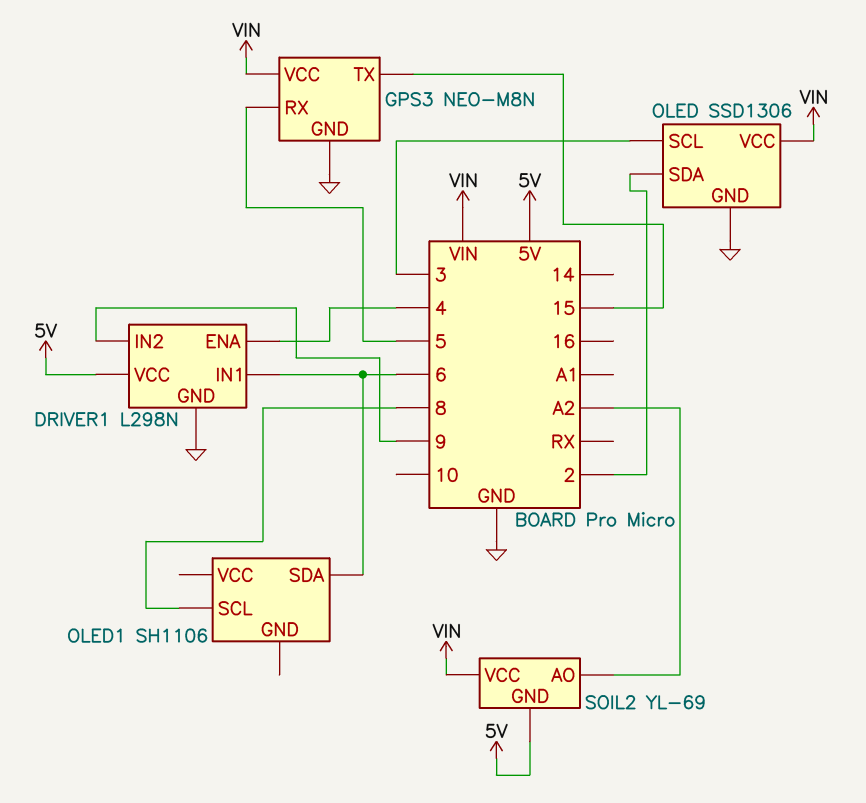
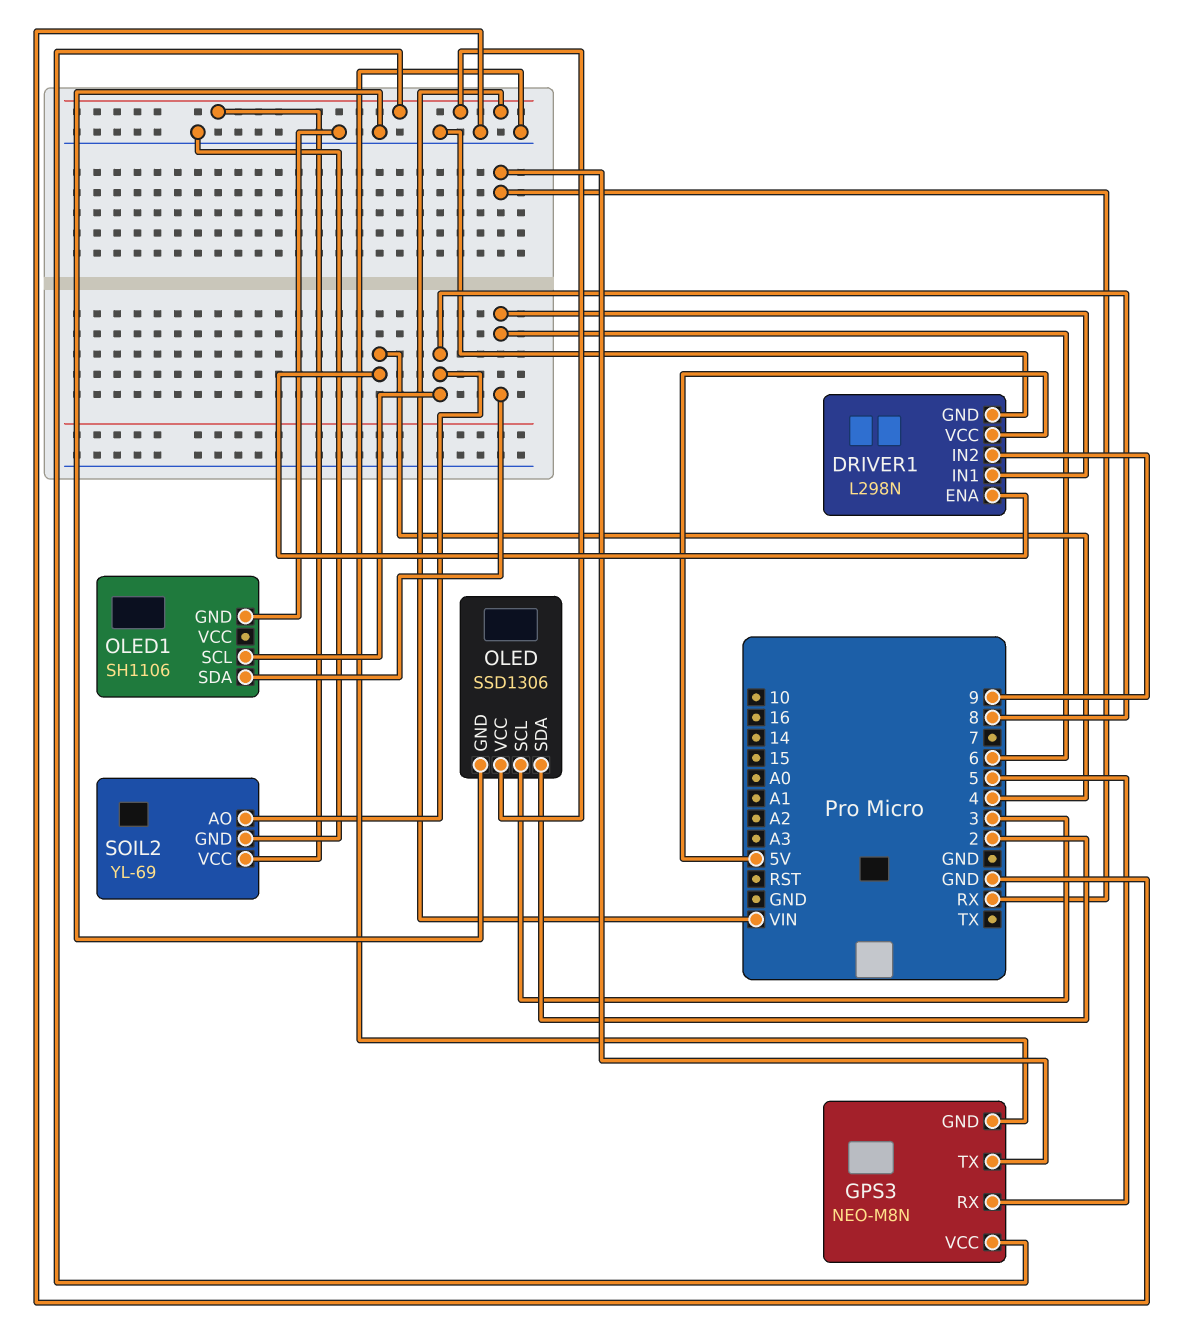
GPS3 pin TX: 15 -> RX
OLED1 pin GND: none -> GND
SOIL2 pin AO: A2 -> 8
SOIL2 pin GND: 5V -> GND

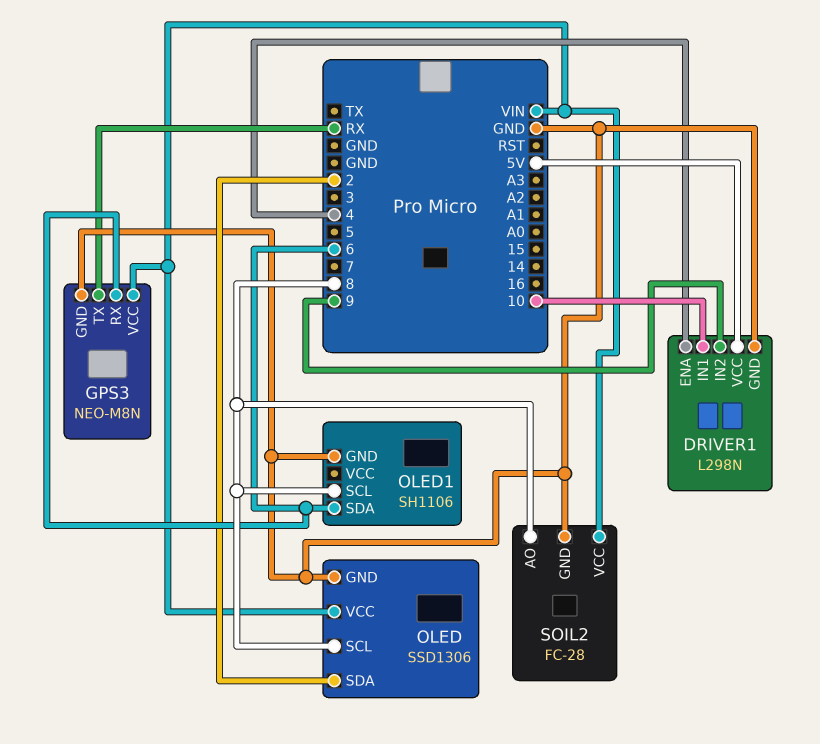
DRIVER1 pin IN1: 6 -> 10
GPS3 pin RX: 5 -> 6
OLED pin SCL: 3 -> 8
SOIL2: YL-69 -> FC-28

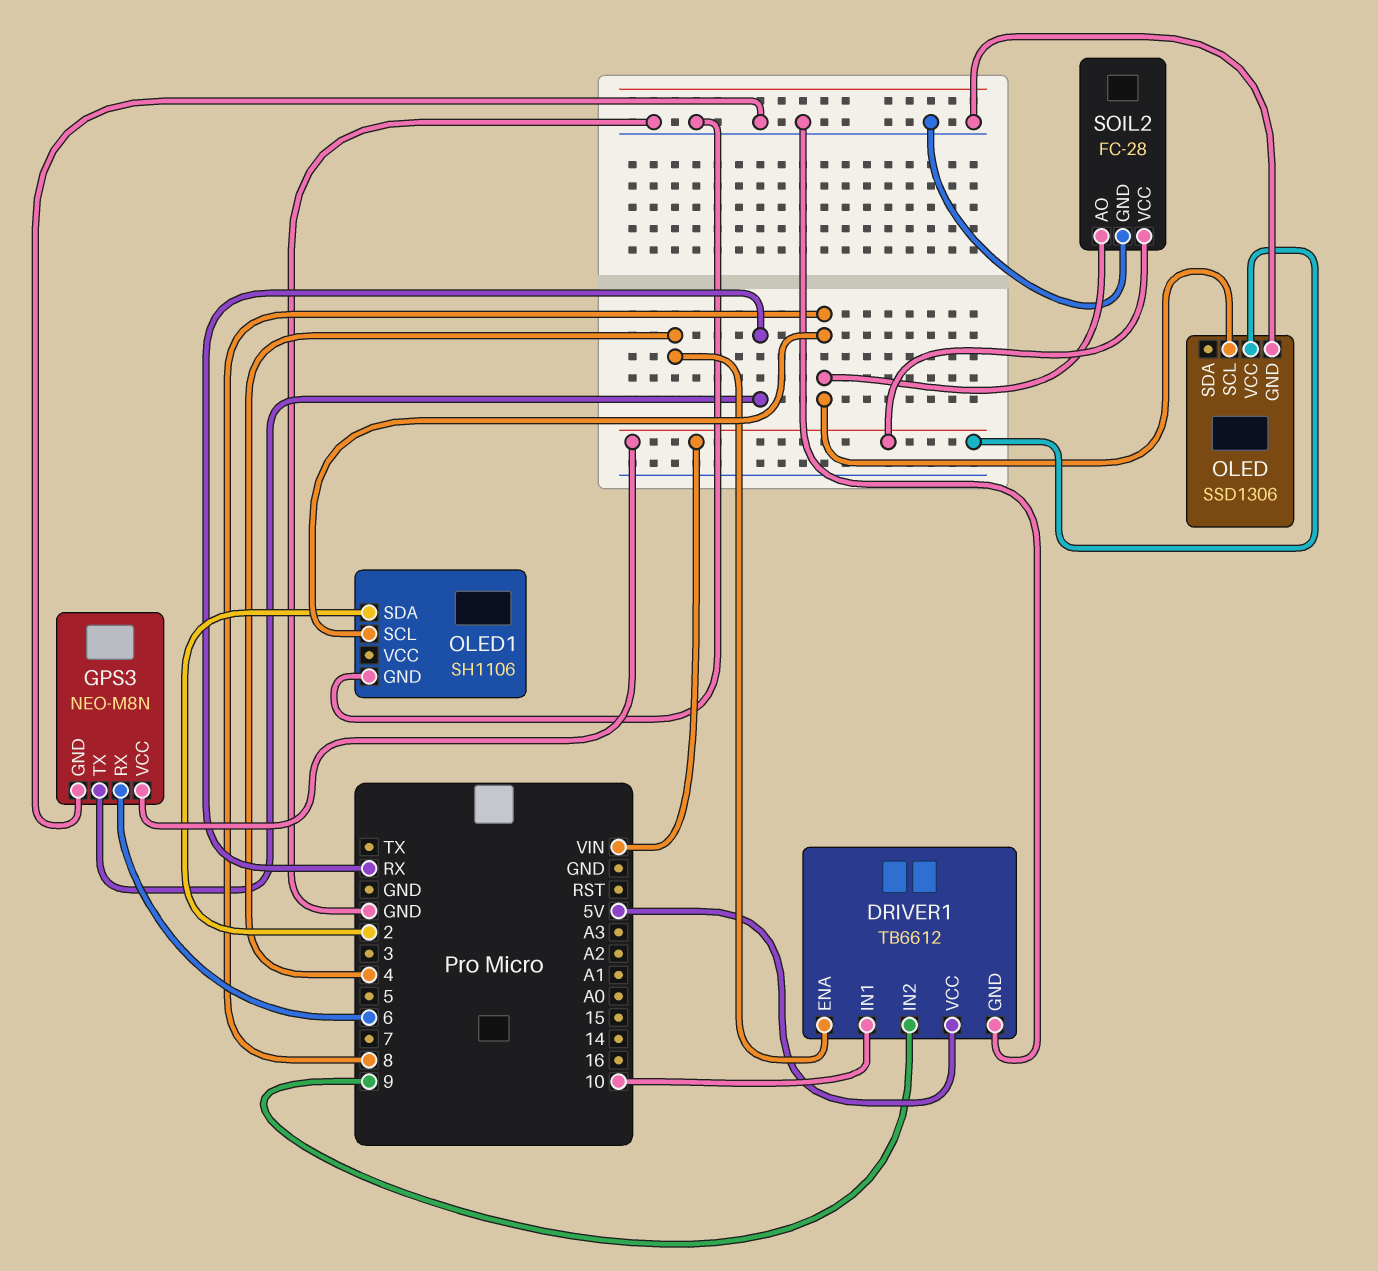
DRIVER1: L298N -> TB6612
OLED pin SDA: 2 -> none
OLED1 pin SDA: 6 -> 2

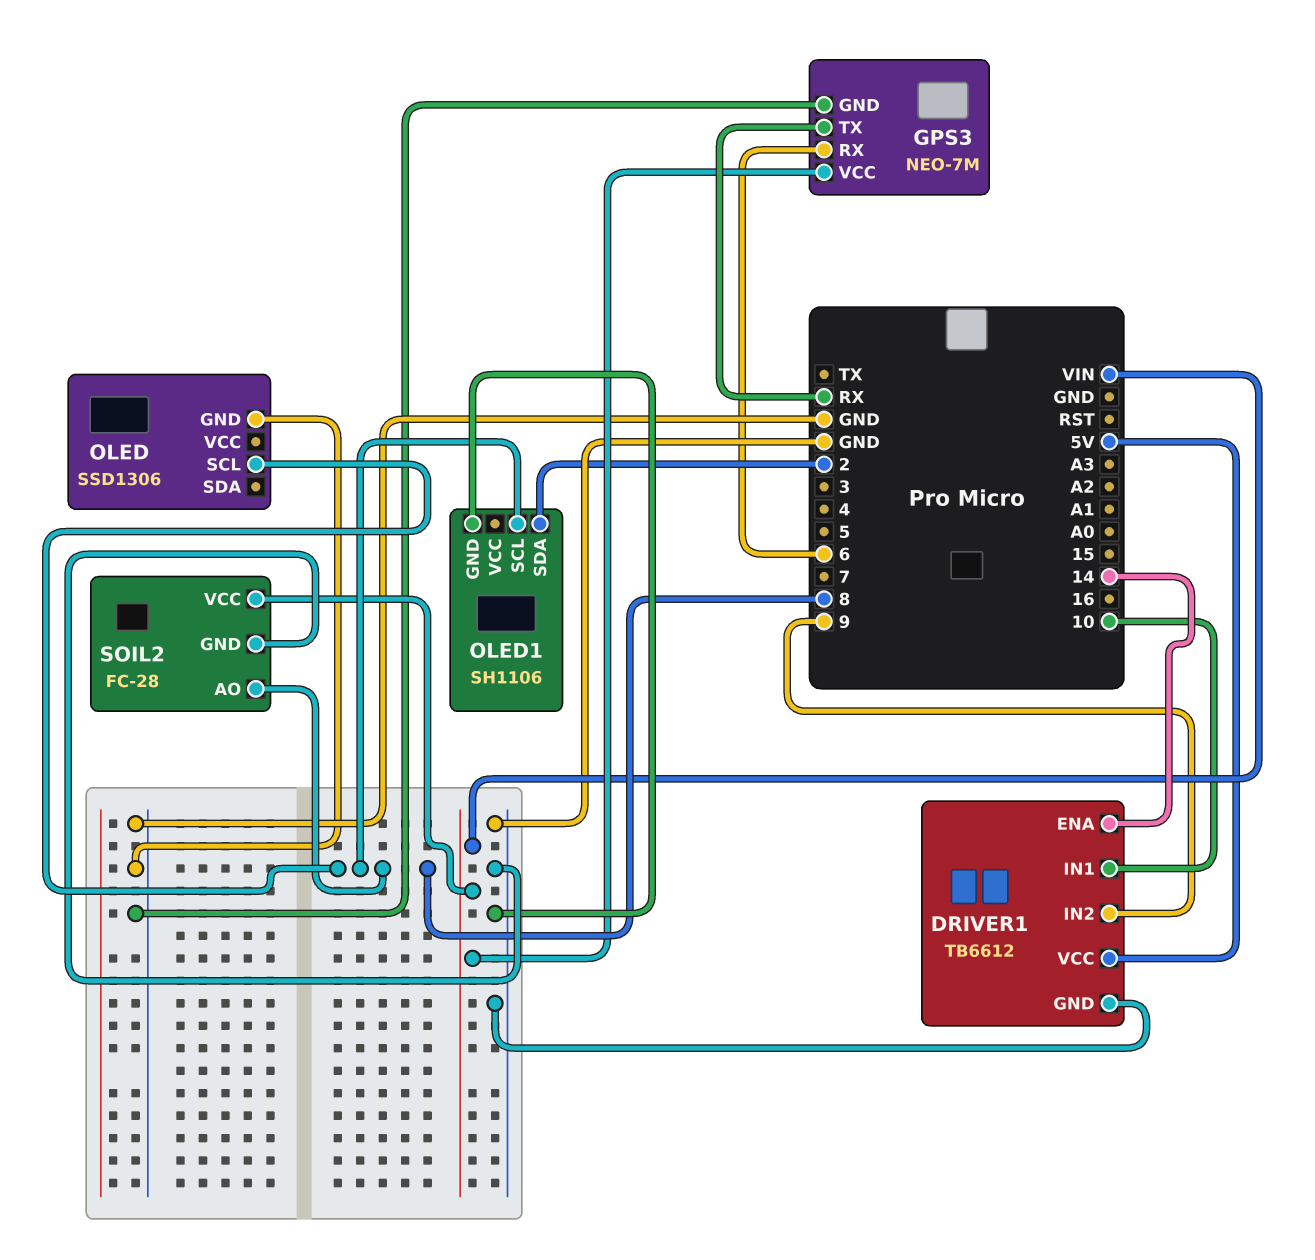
DRIVER1 pin ENA: 4 -> 14
GPS3: NEO-M8N -> NEO-7M
OLED pin VCC: VIN -> none

